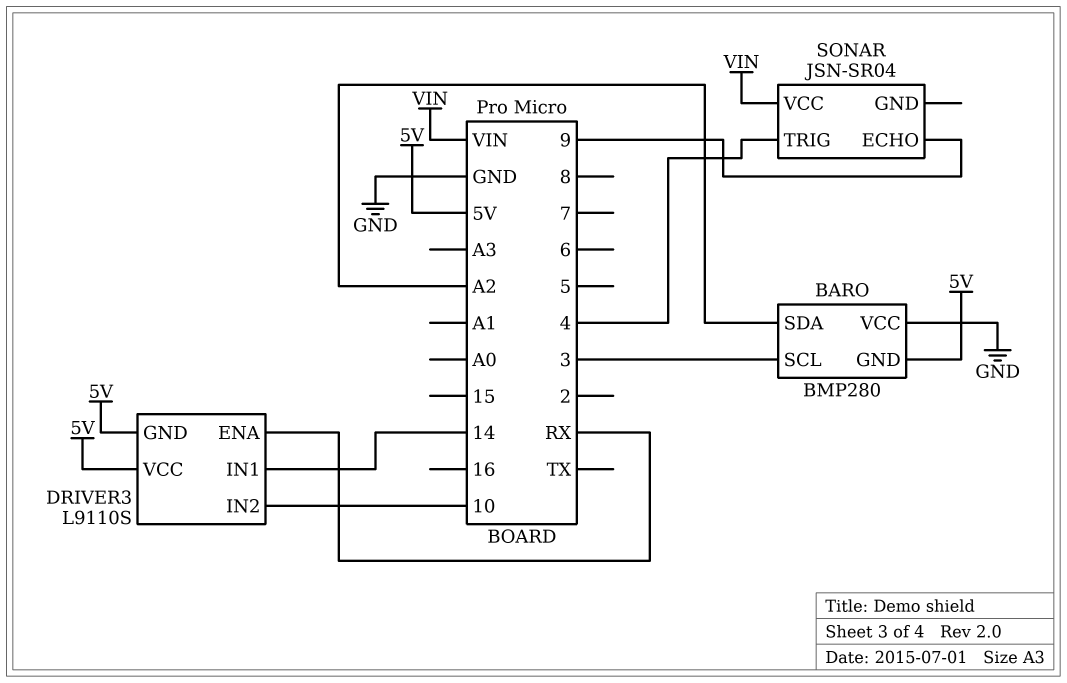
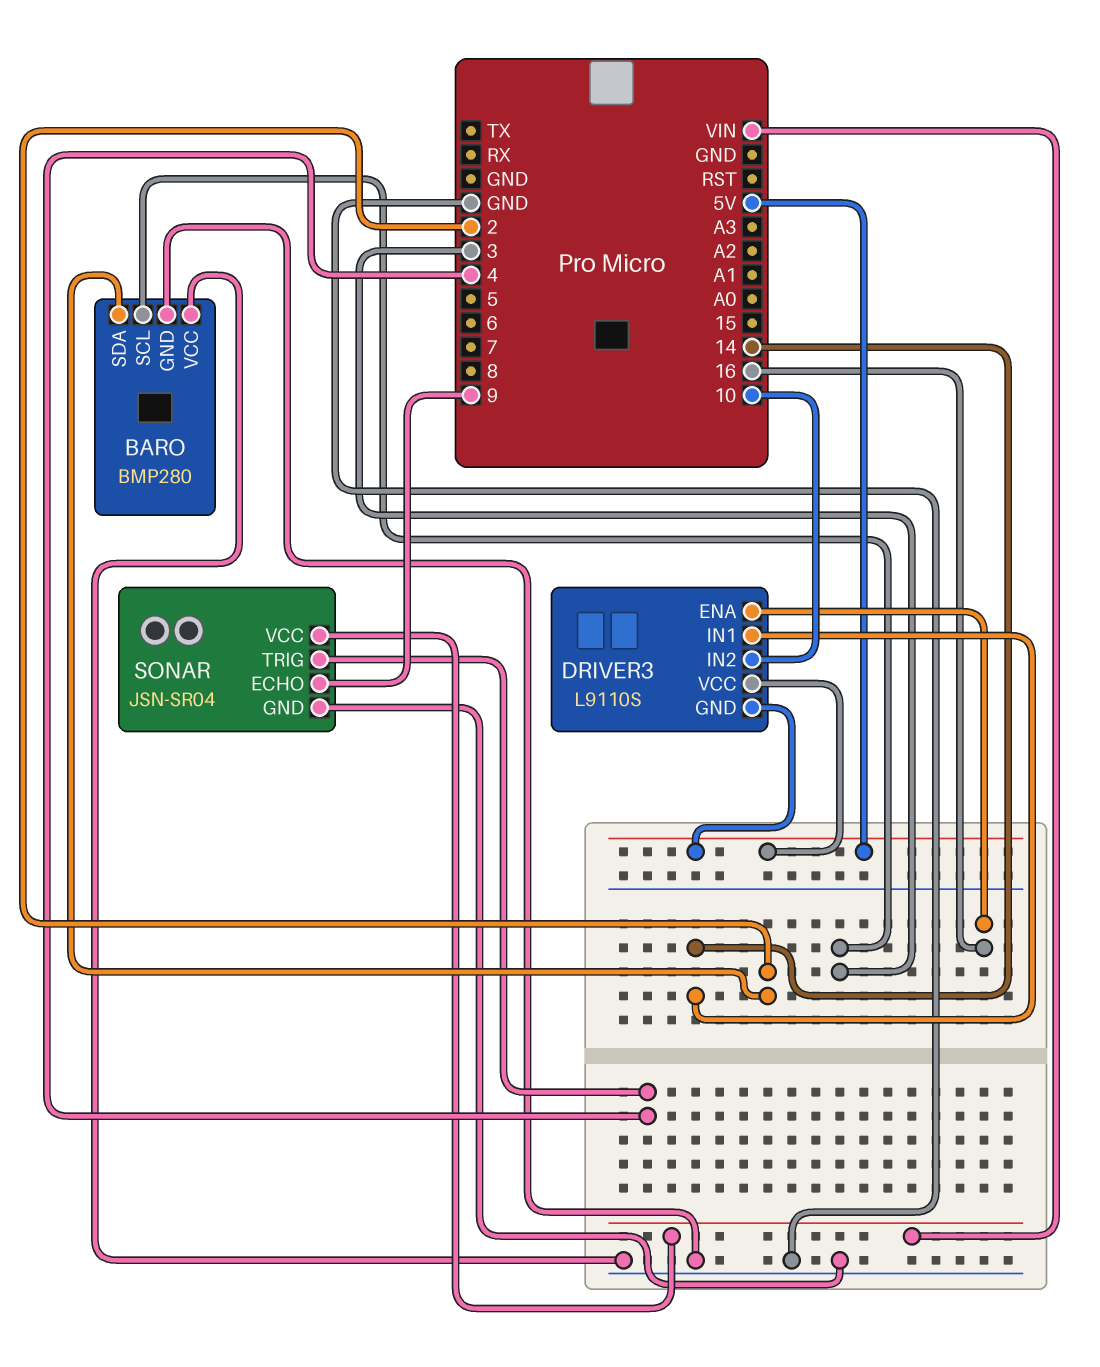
BARO pin GND: 5V -> GND
BARO pin SDA: A2 -> 2
DRIVER3 pin ENA: RX -> 16
SONAR pin GND: none -> GND

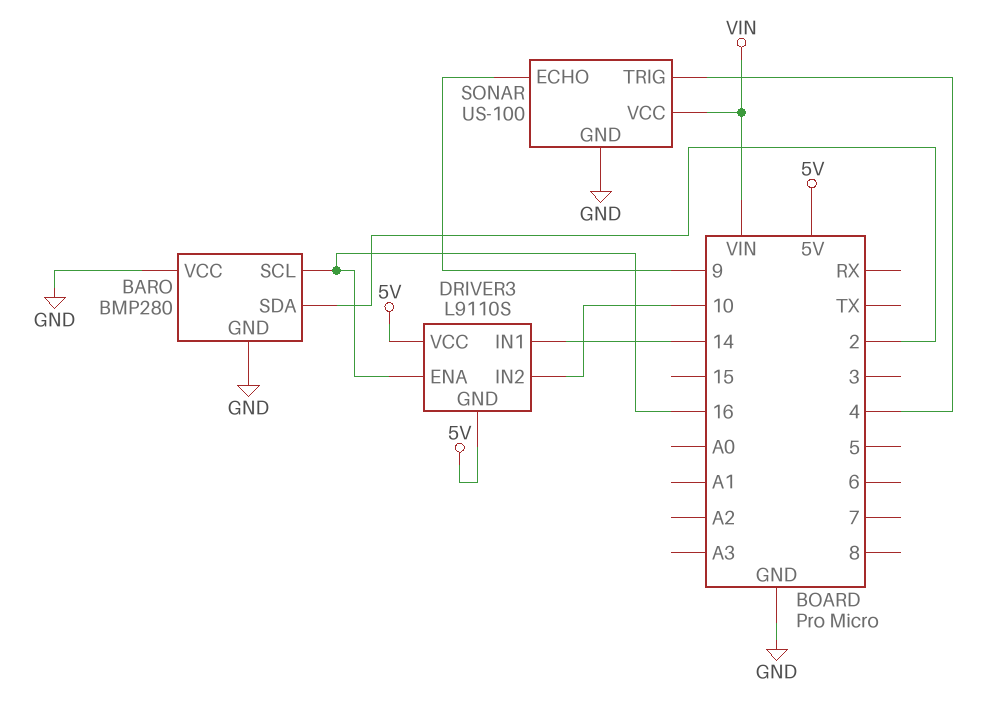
BARO pin SCL: 3 -> 16
SONAR: JSN-SR04 -> US-100

